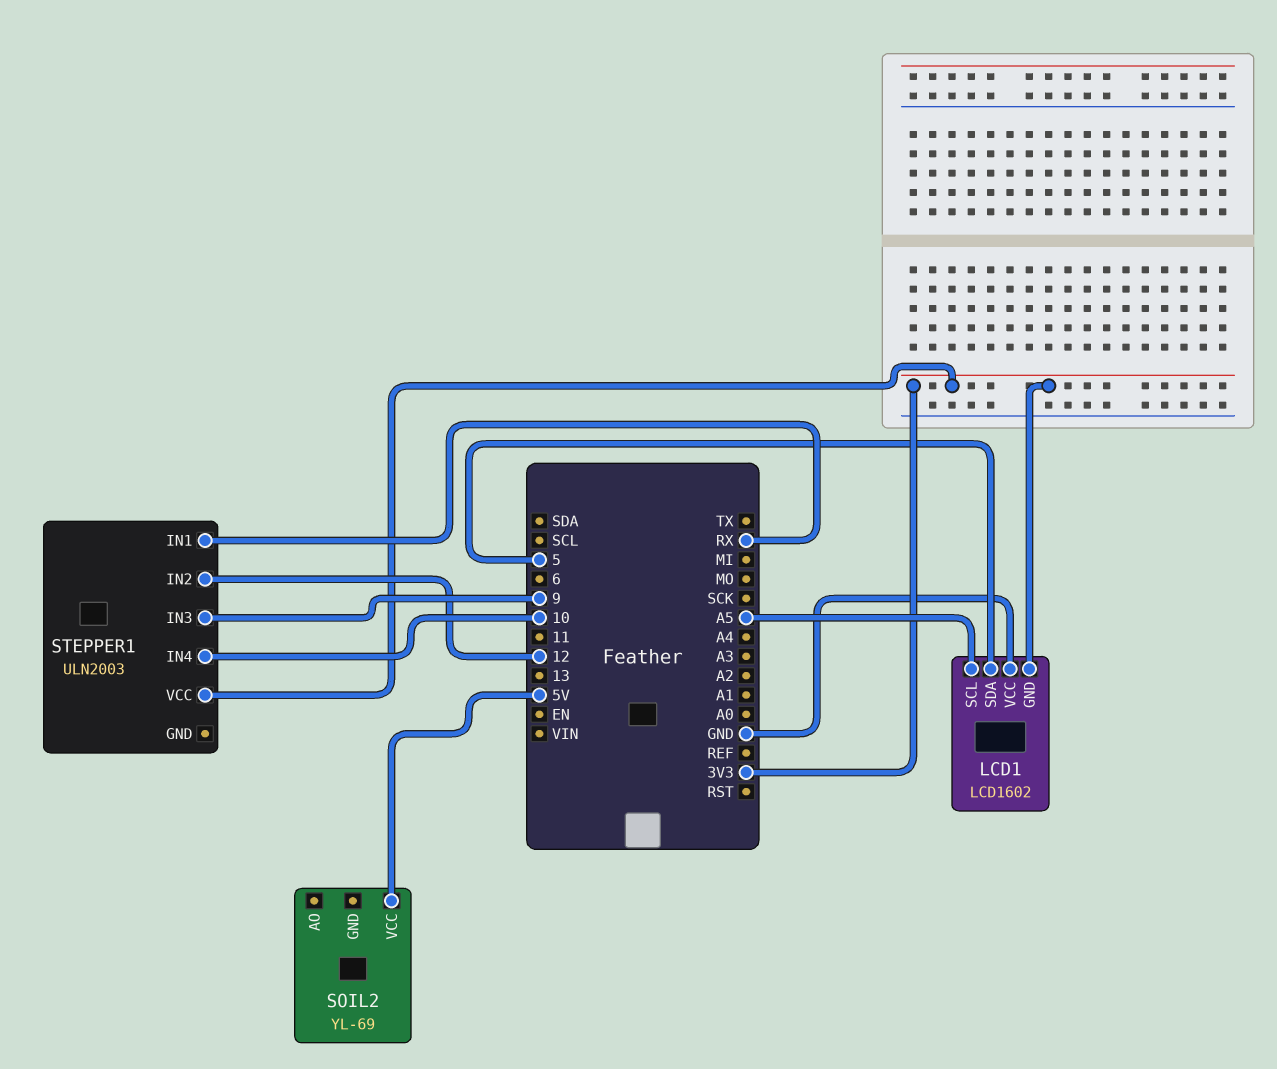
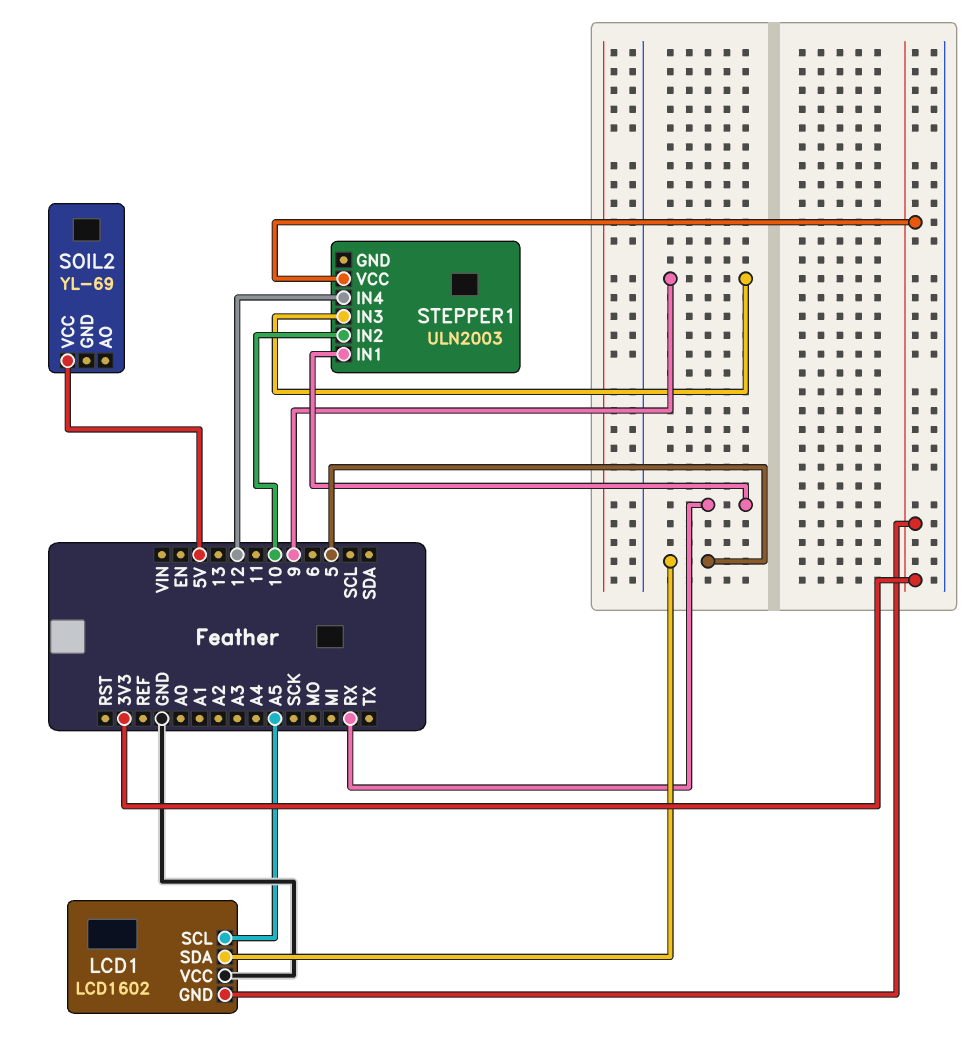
STEPPER1 pin IN2: 12 -> 10
STEPPER1 pin IN4: 10 -> 12

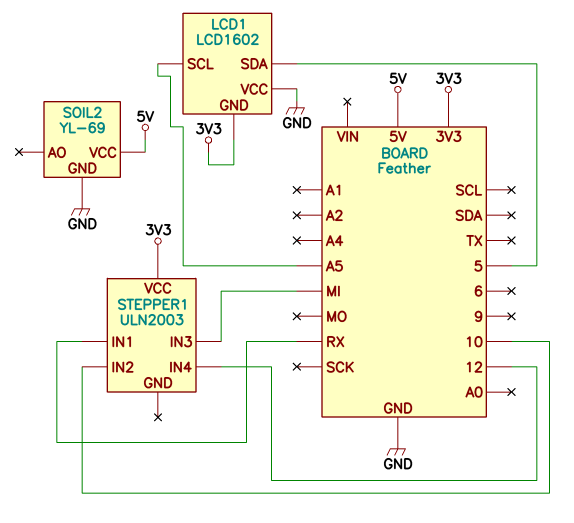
SOIL2 pin GND: none -> GND
STEPPER1 pin IN3: 9 -> MI

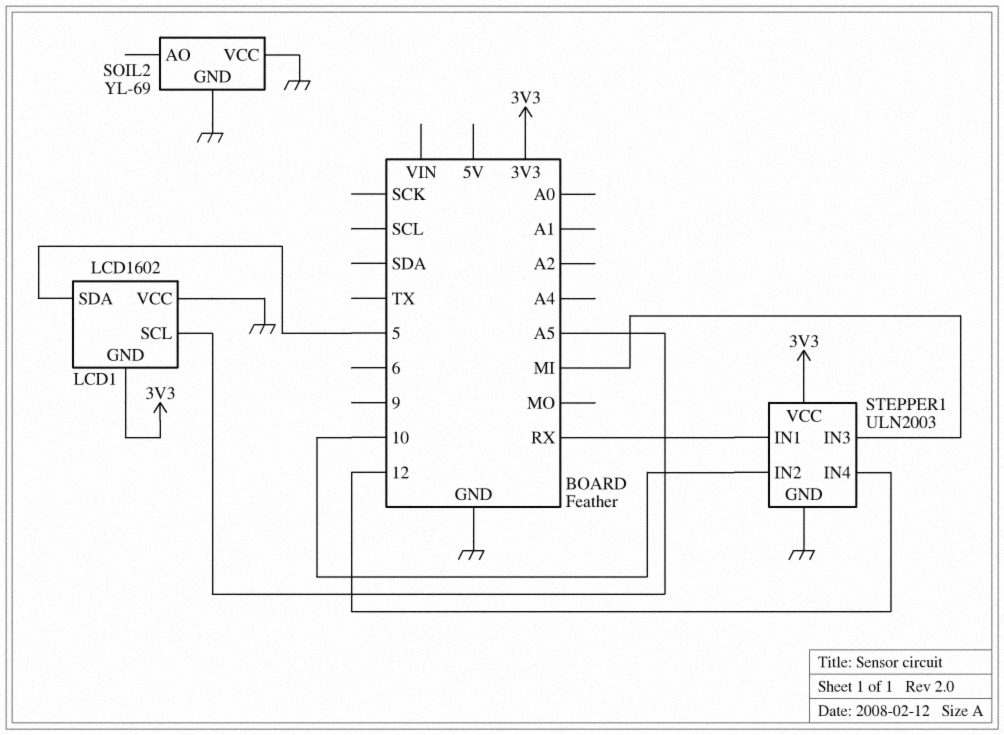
SOIL2 pin VCC: 5V -> GND
STEPPER1 pin GND: none -> GND

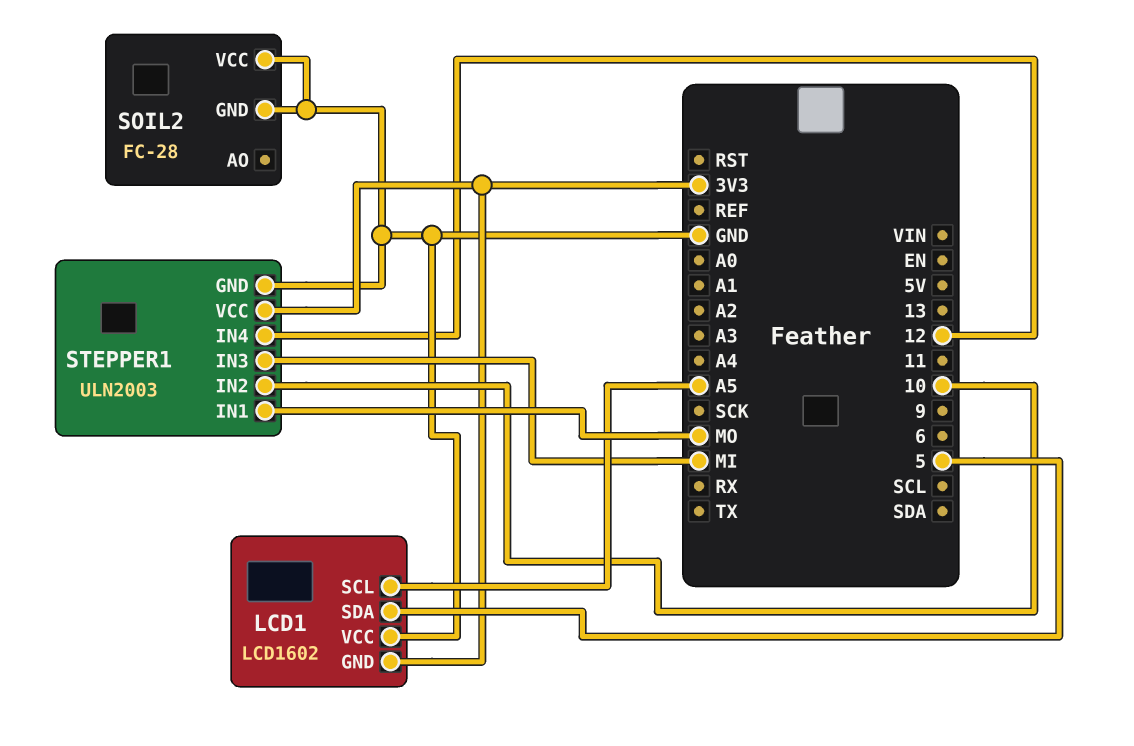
SOIL2: YL-69 -> FC-28
STEPPER1 pin IN1: RX -> MO

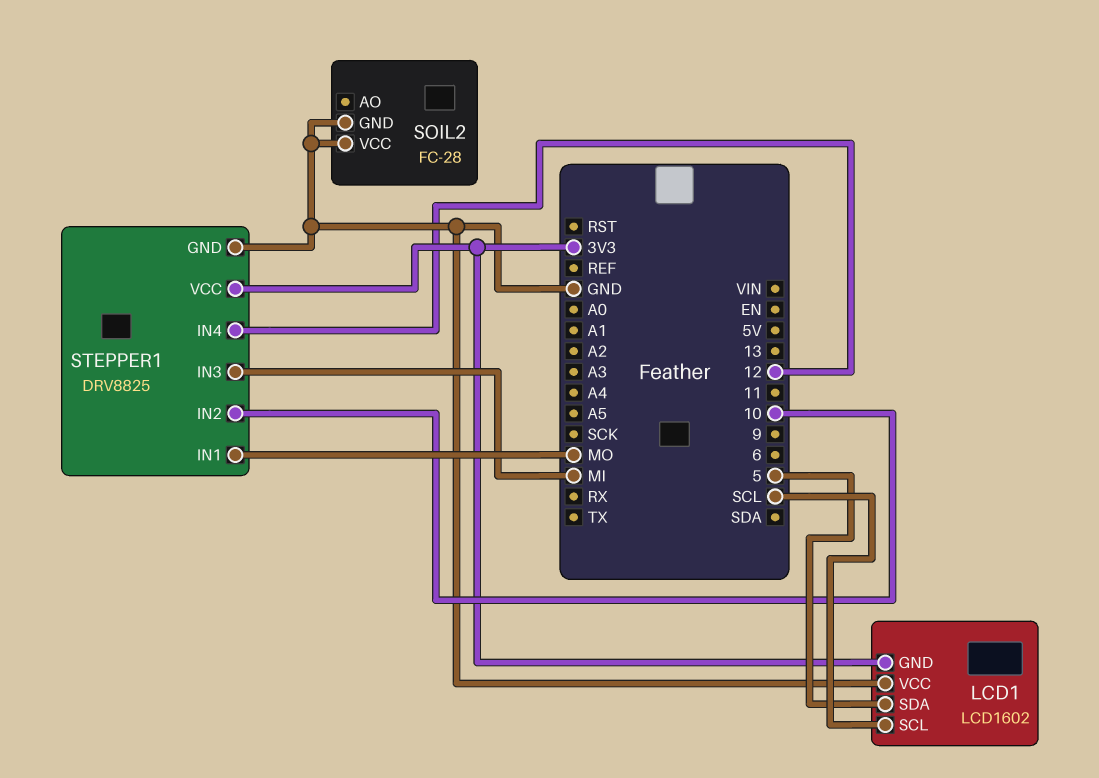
LCD1 pin SCL: A5 -> SCL
STEPPER1: ULN2003 -> DRV8825

